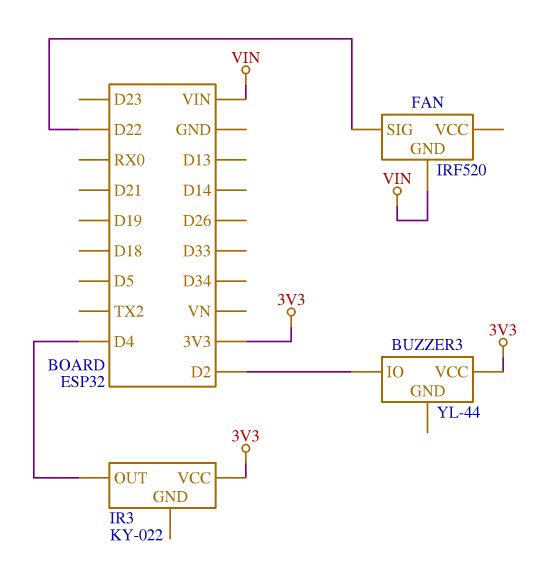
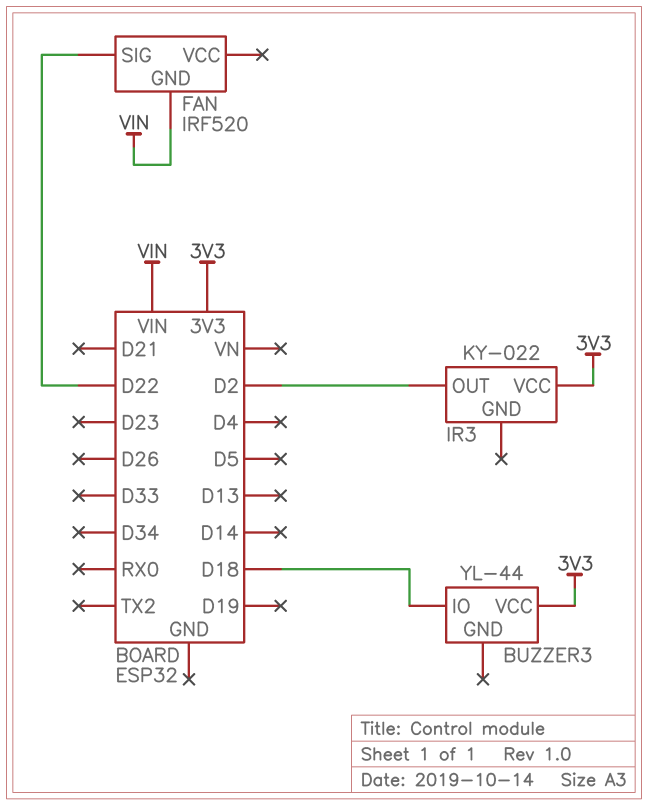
BUZZER3 pin IO: D2 -> D18
IR3 pin OUT: D4 -> D2

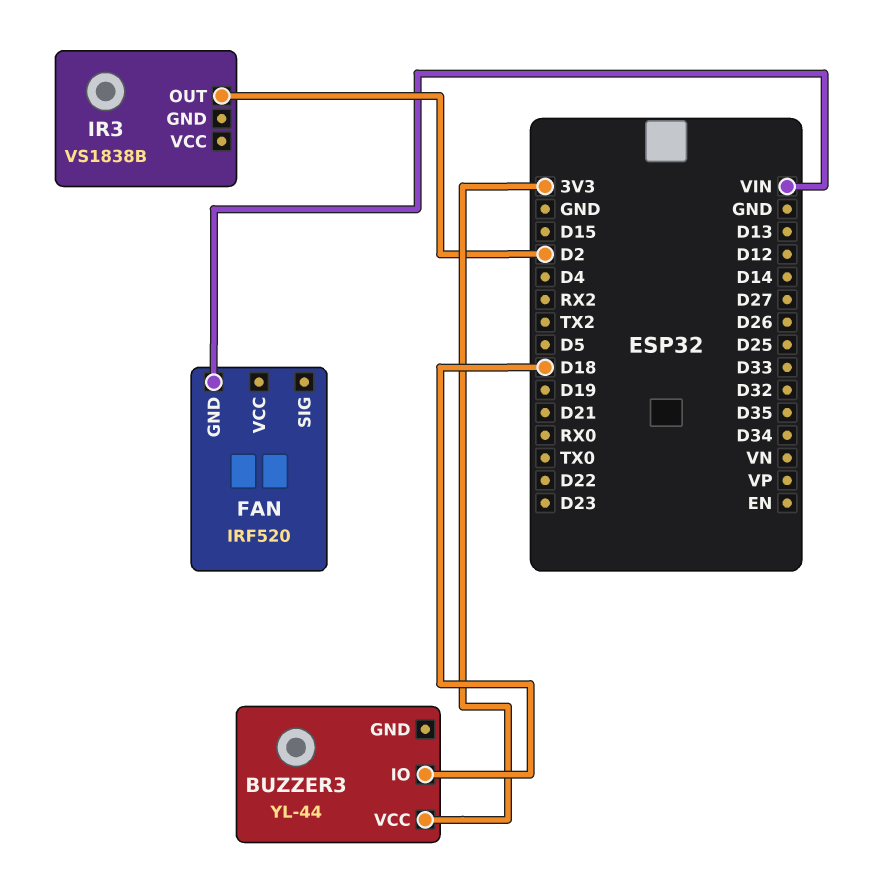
FAN pin SIG: D22 -> none
IR3: KY-022 -> VS1838B
IR3 pin VCC: 3V3 -> none

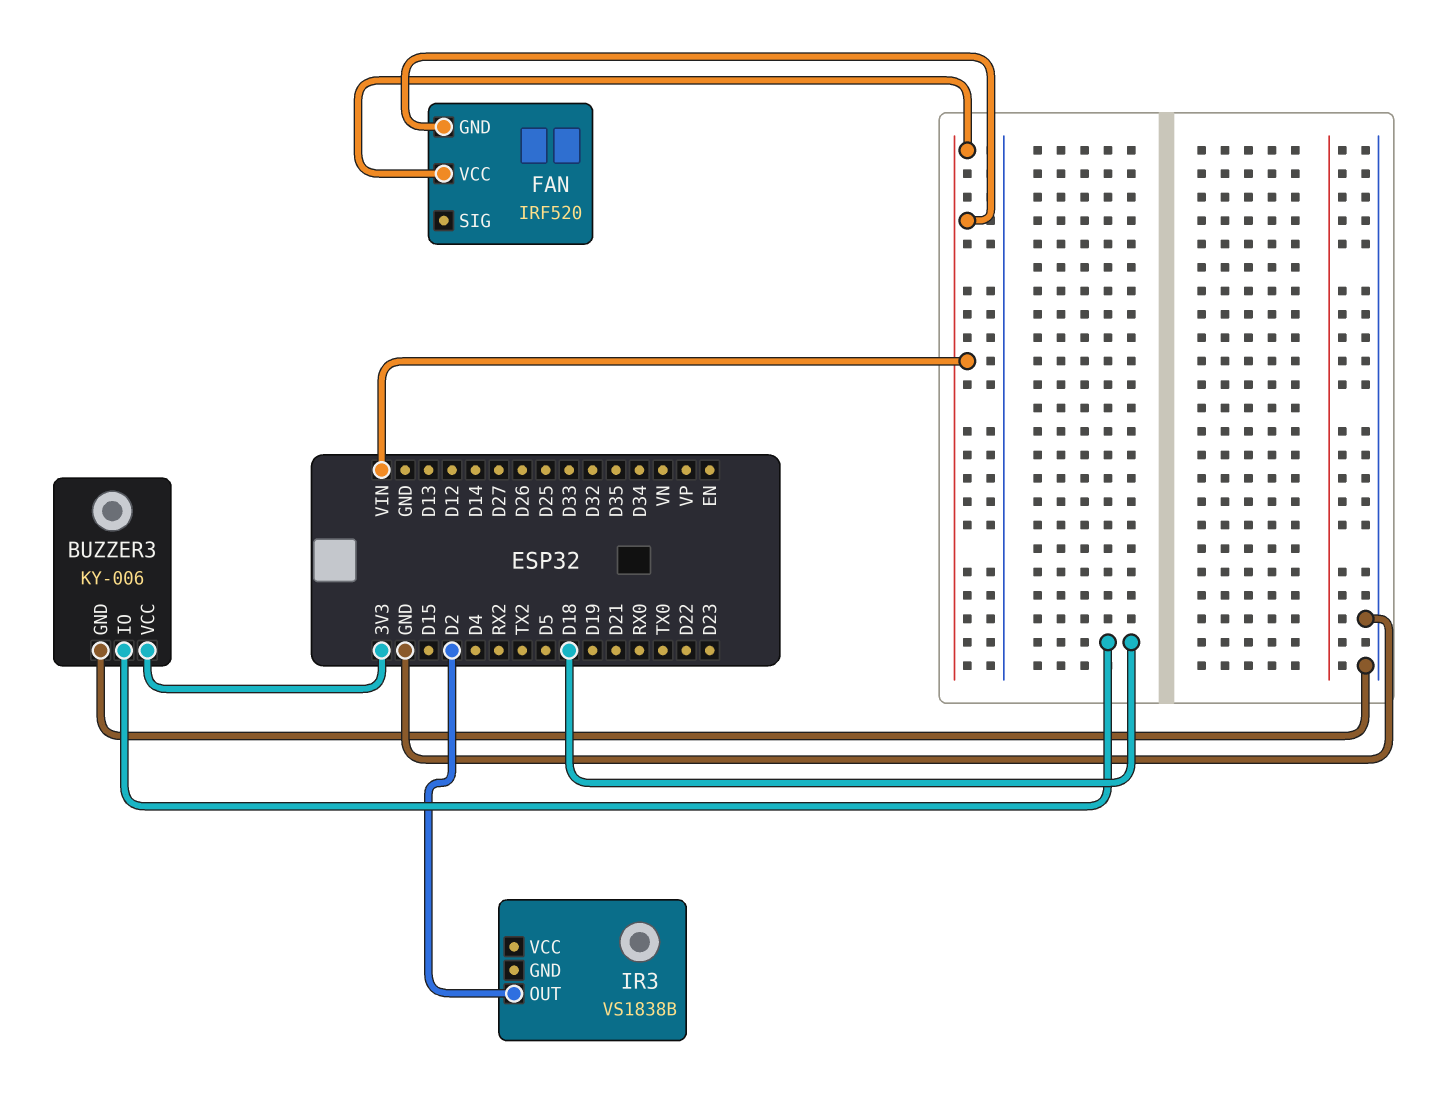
BUZZER3: YL-44 -> KY-006
BUZZER3 pin GND: none -> GND
FAN pin VCC: none -> VIN

